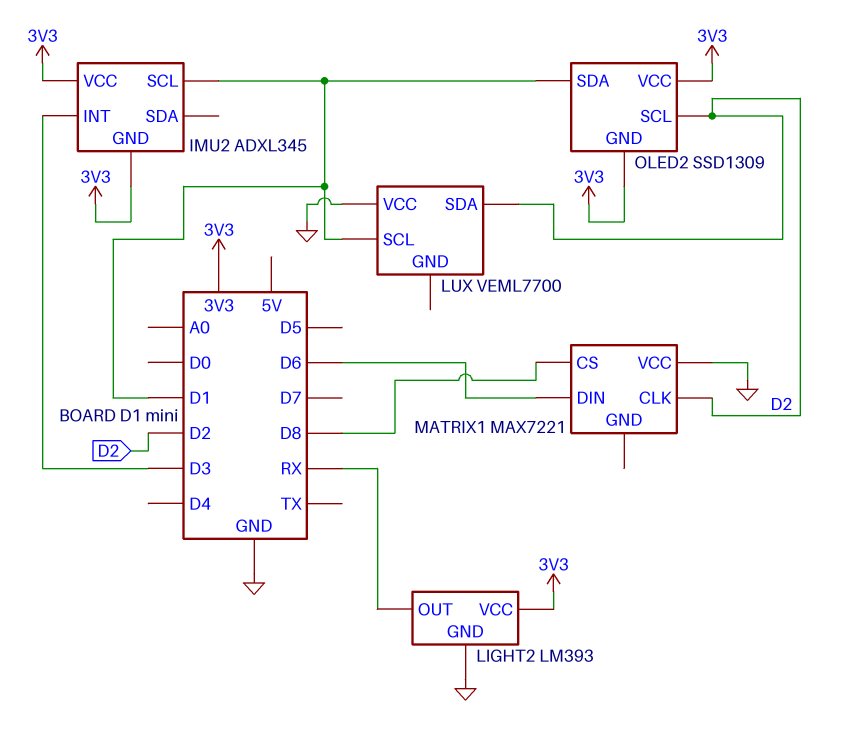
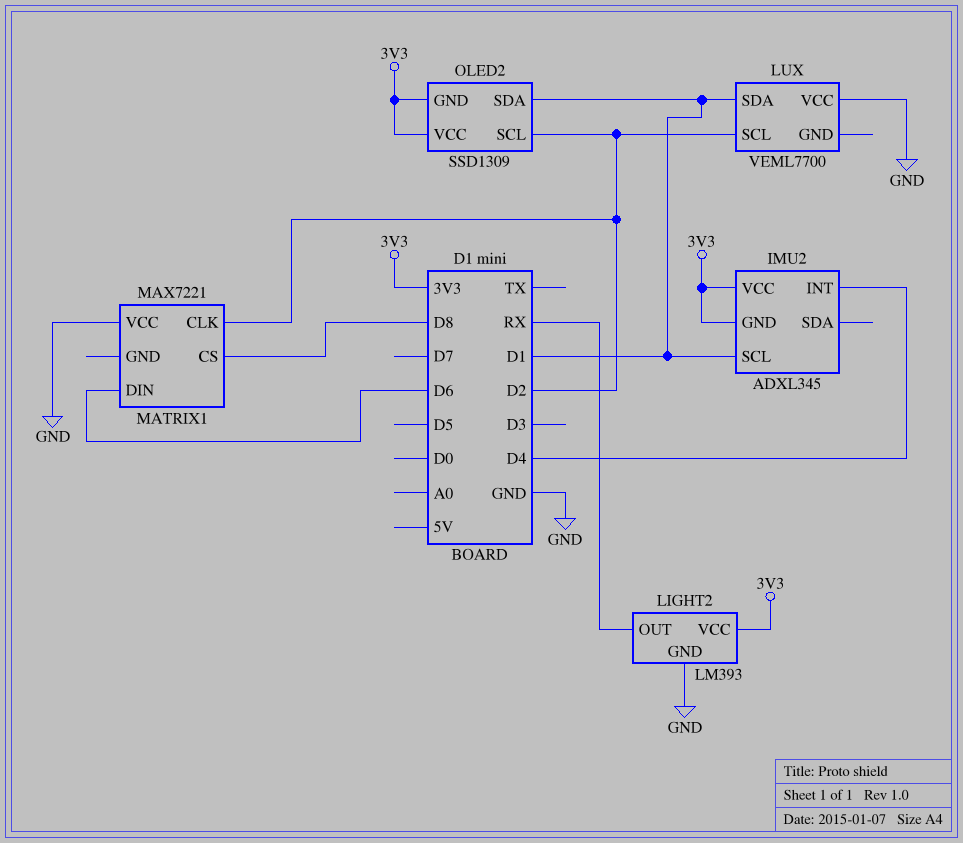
IMU2 pin INT: D3 -> D4
LUX pin SCL: D1 -> D2
LUX pin SDA: D2 -> D1

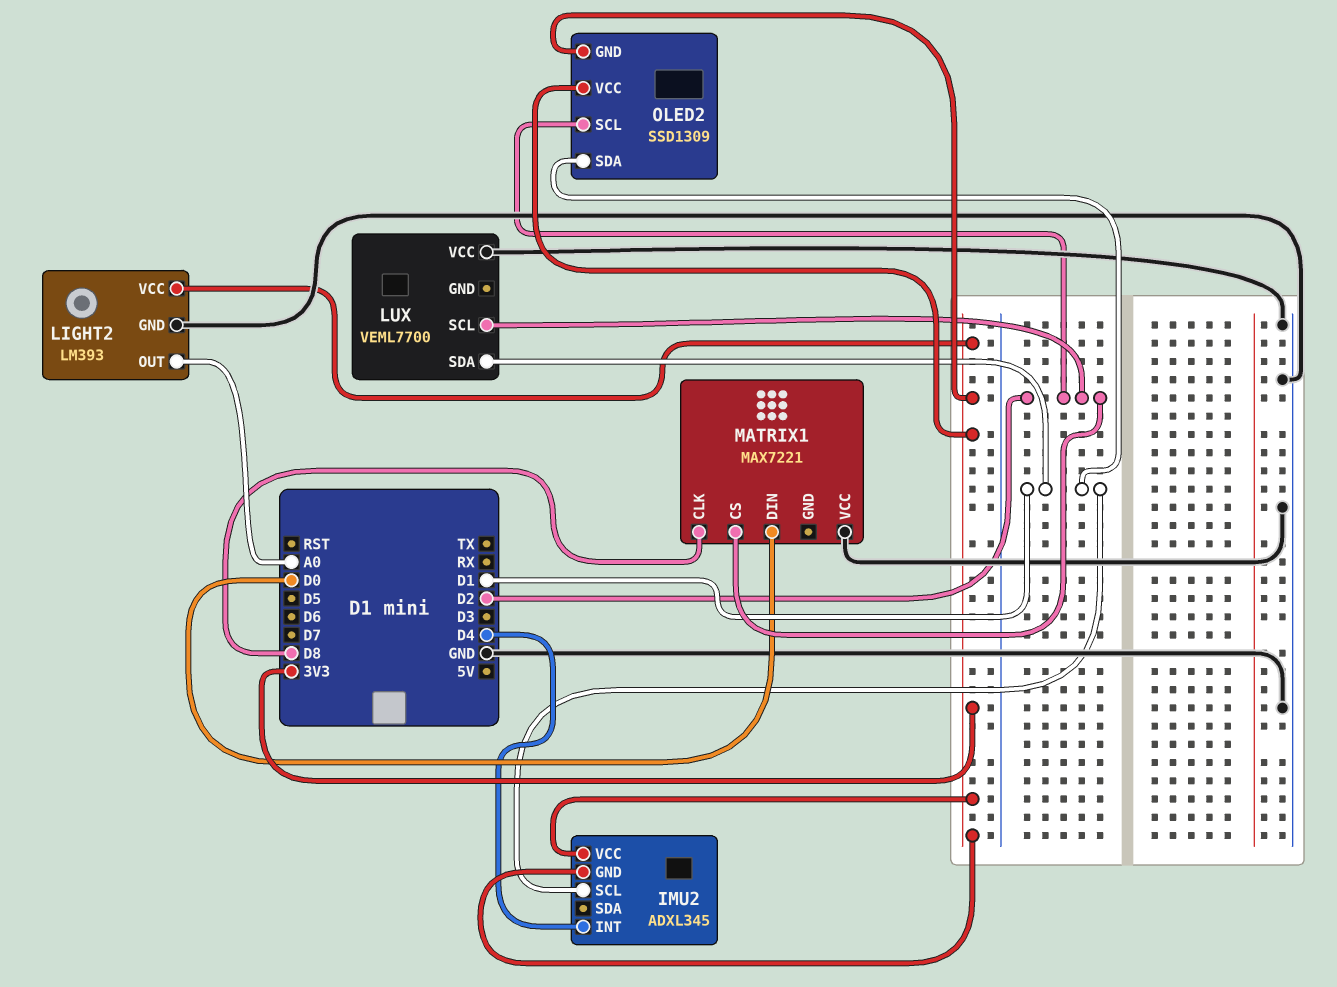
LIGHT2 pin OUT: RX -> A0
MATRIX1 pin CLK: D2 -> D8
MATRIX1 pin CS: D8 -> D2
MATRIX1 pin DIN: D6 -> D0

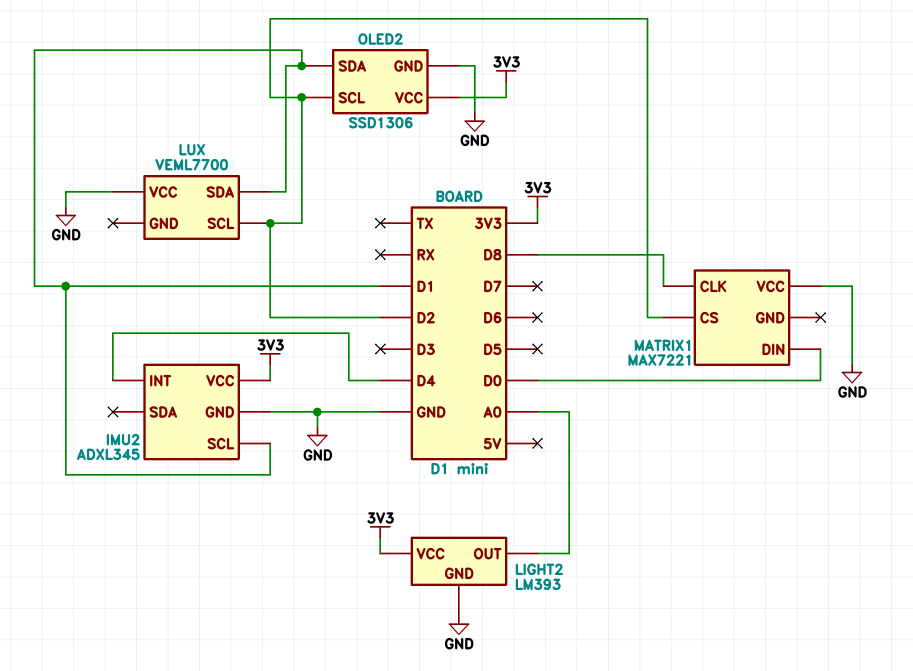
IMU2 pin GND: 3V3 -> GND
OLED2: SSD1309 -> SSD1306
OLED2 pin GND: 3V3 -> GND

